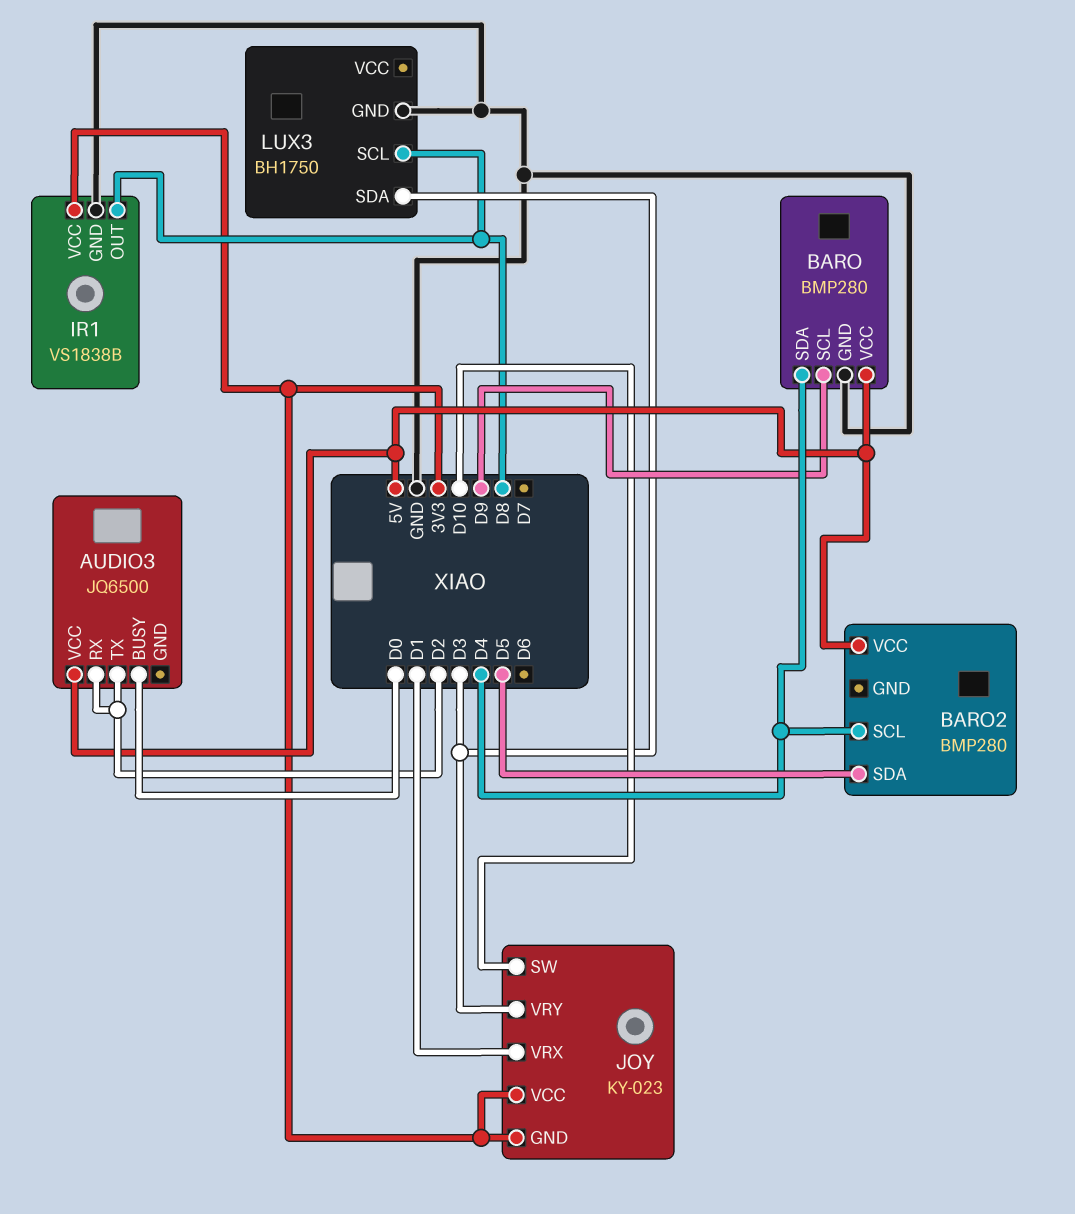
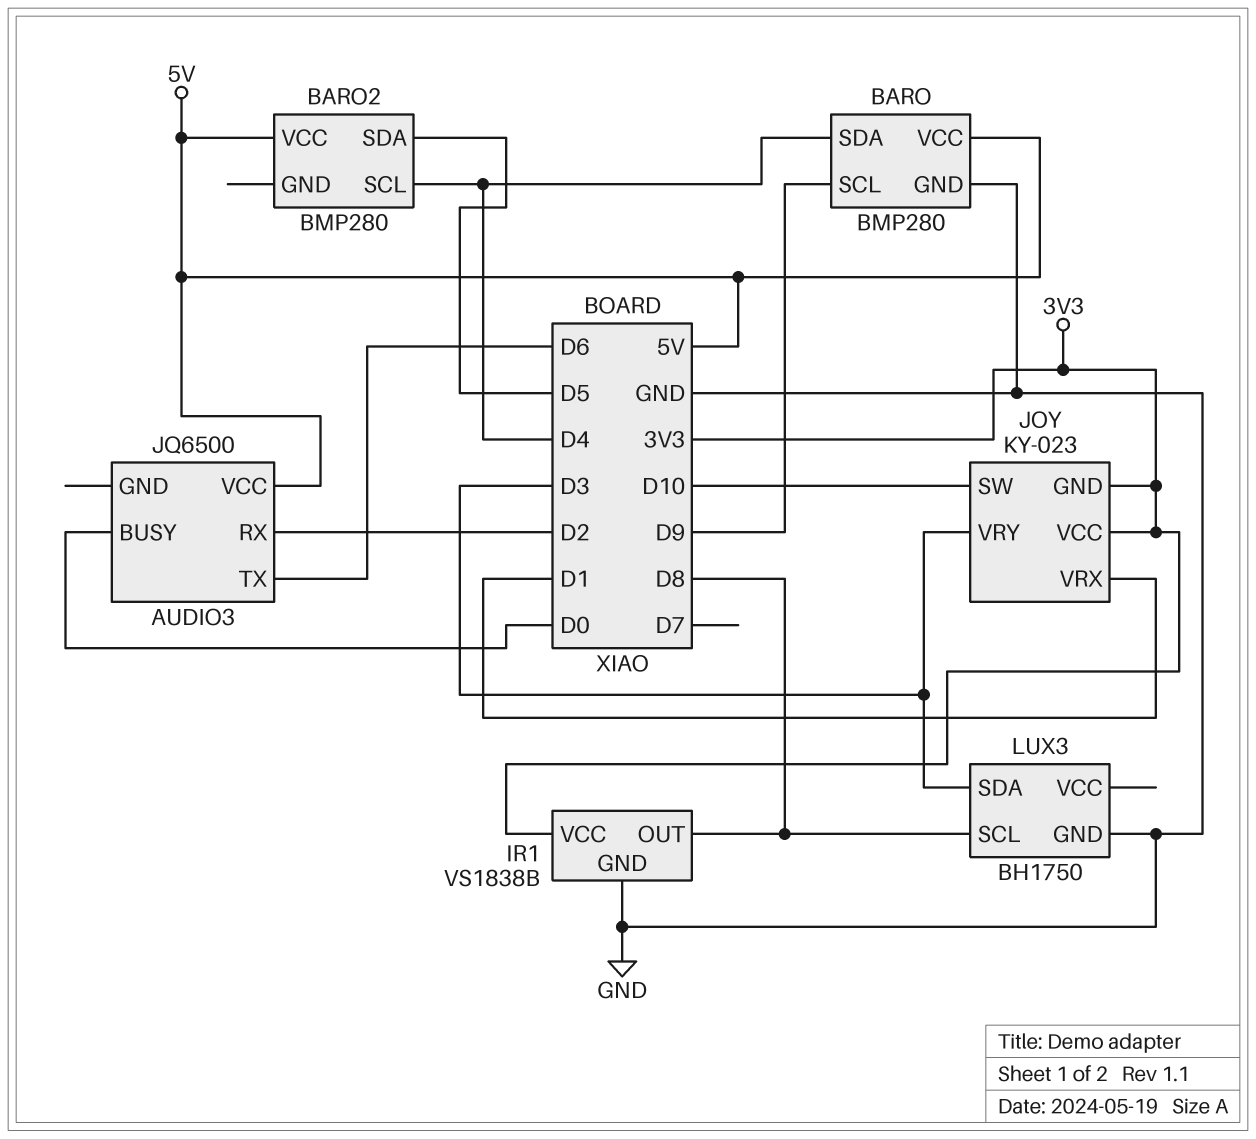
AUDIO3 pin TX: D2 -> D6

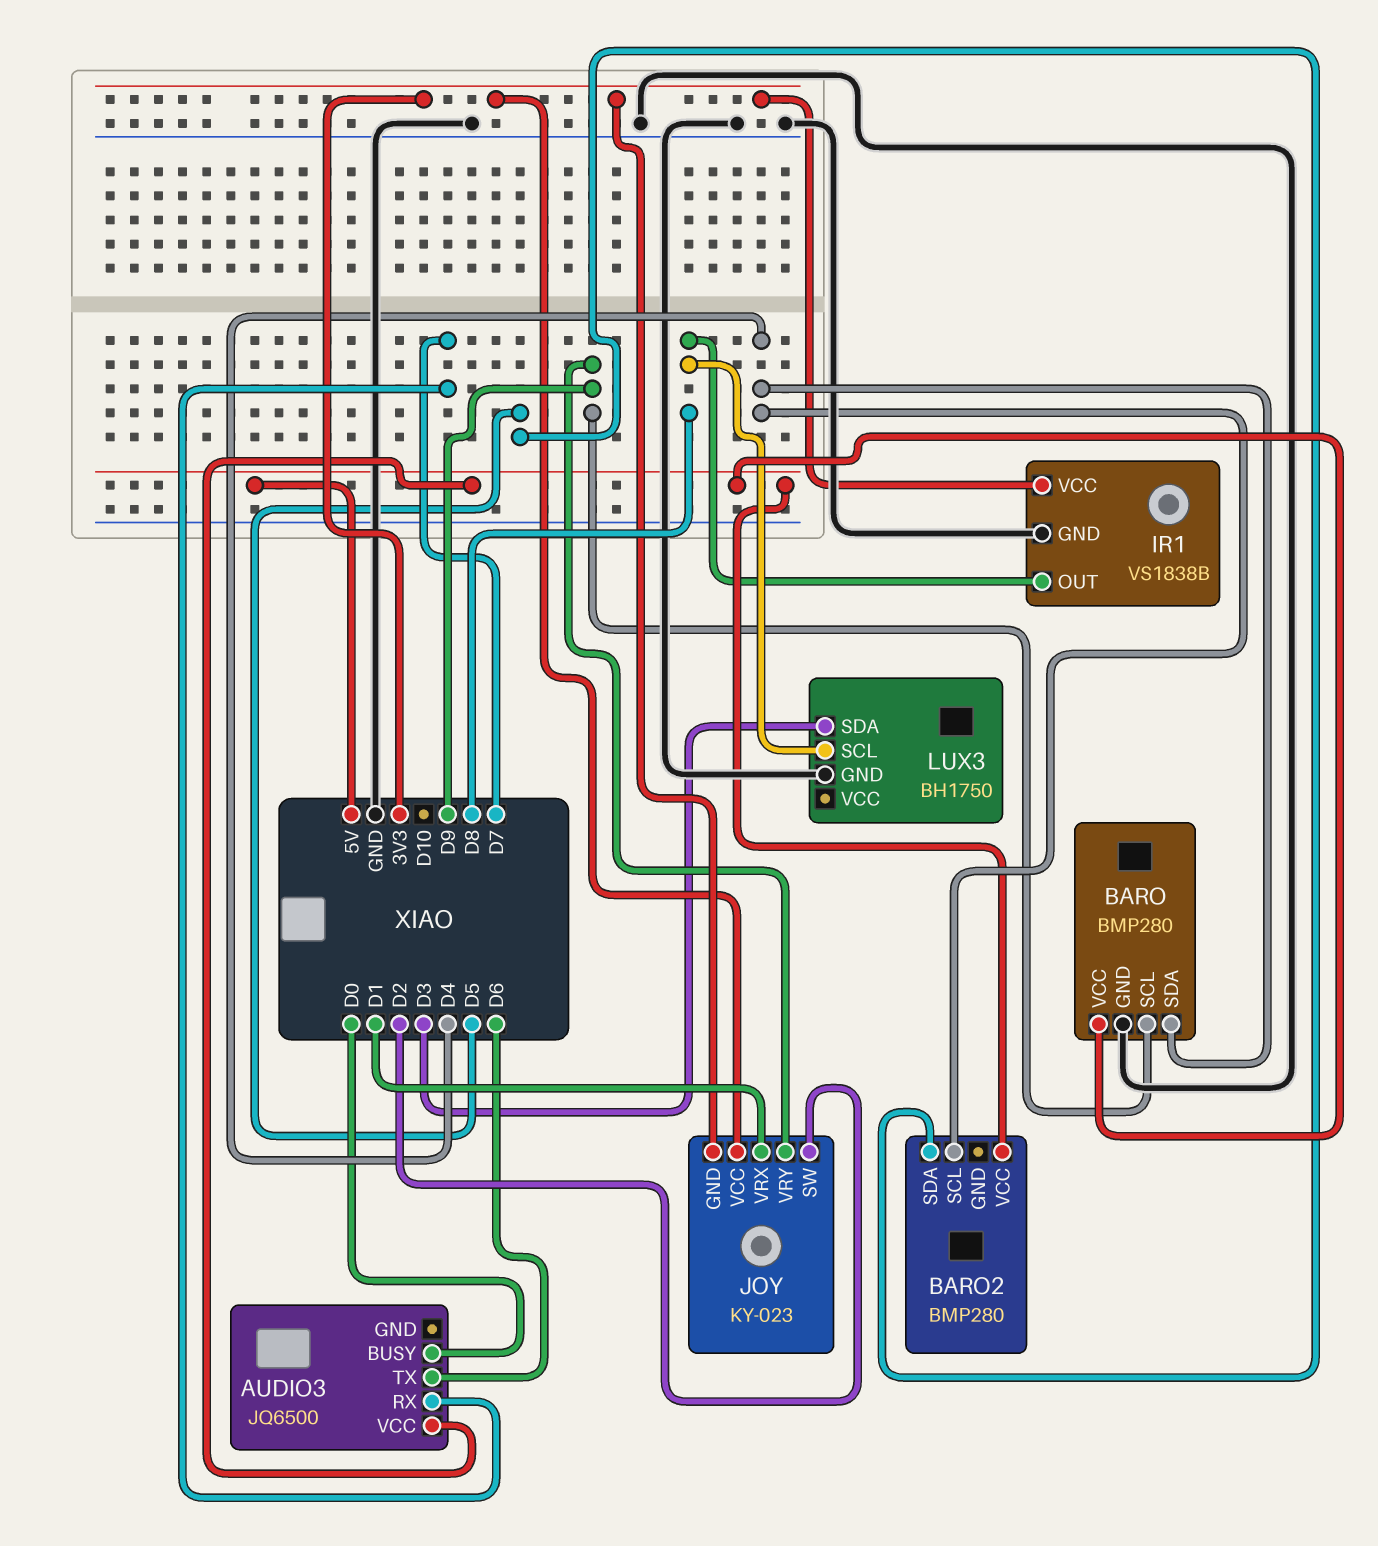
AUDIO3 pin RX: D2 -> D7
JOY pin SW: D10 -> D2
JOY pin VRY: D3 -> D9

